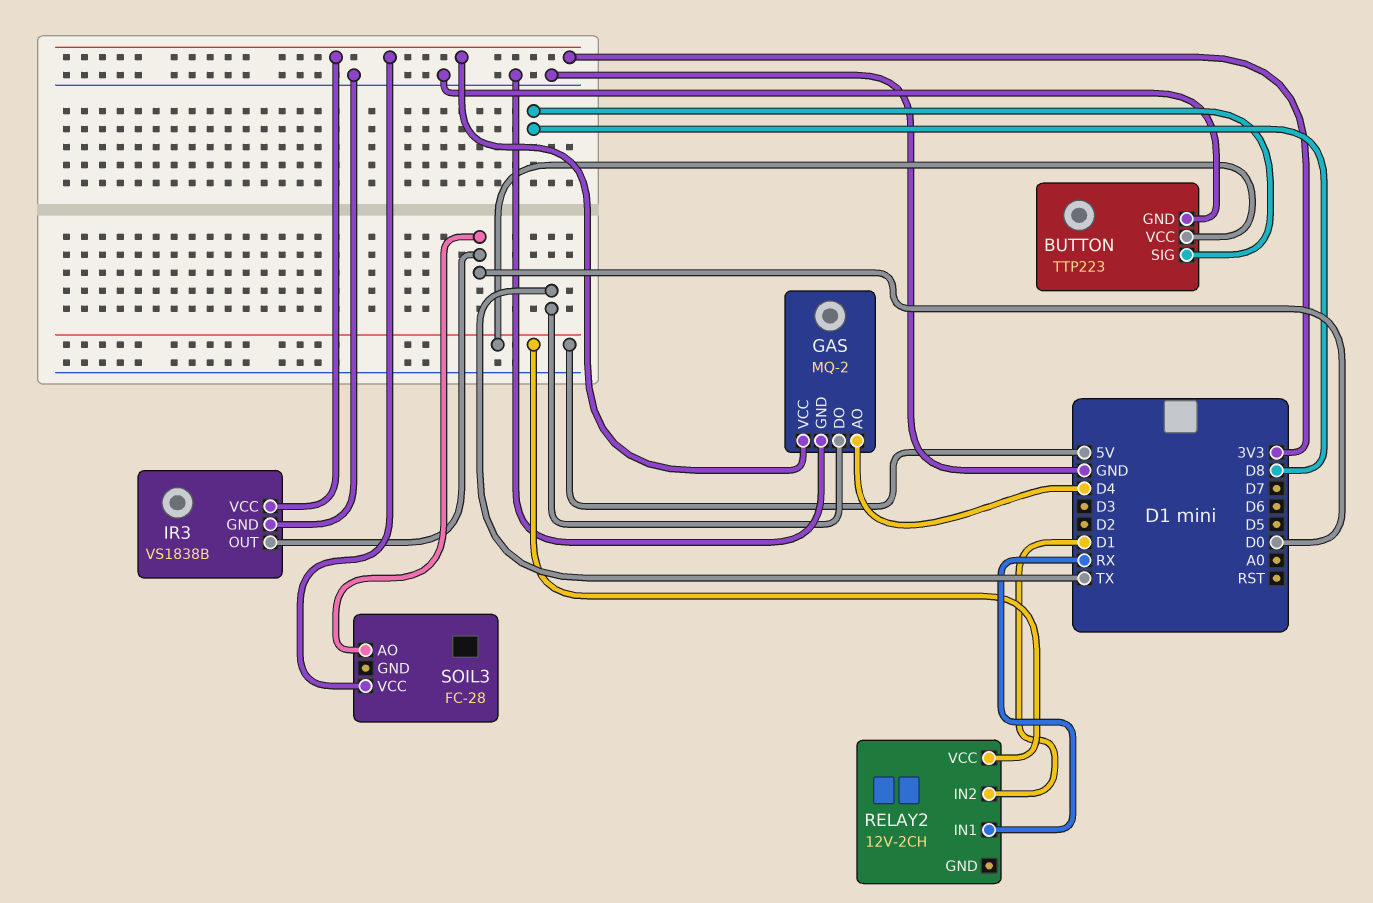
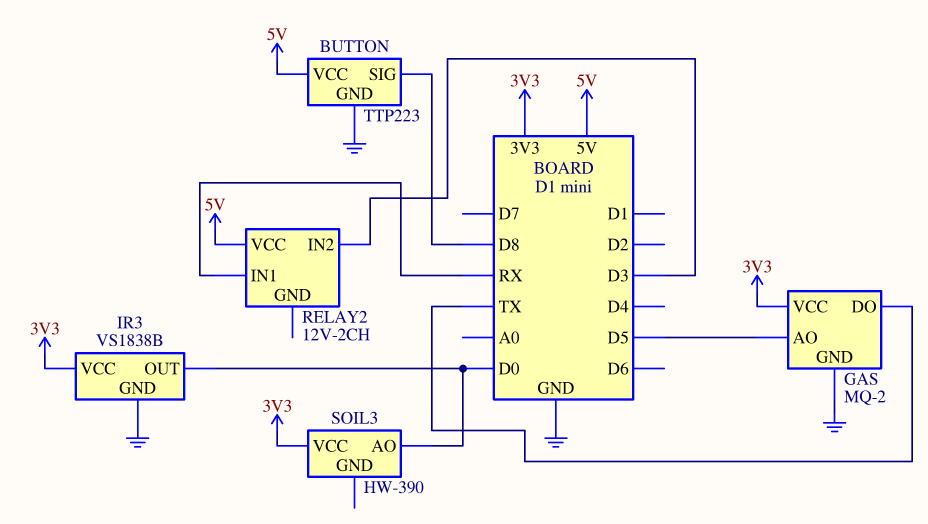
GAS pin AO: D4 -> D5
RELAY2 pin IN2: D1 -> D3
SOIL3: FC-28 -> HW-390

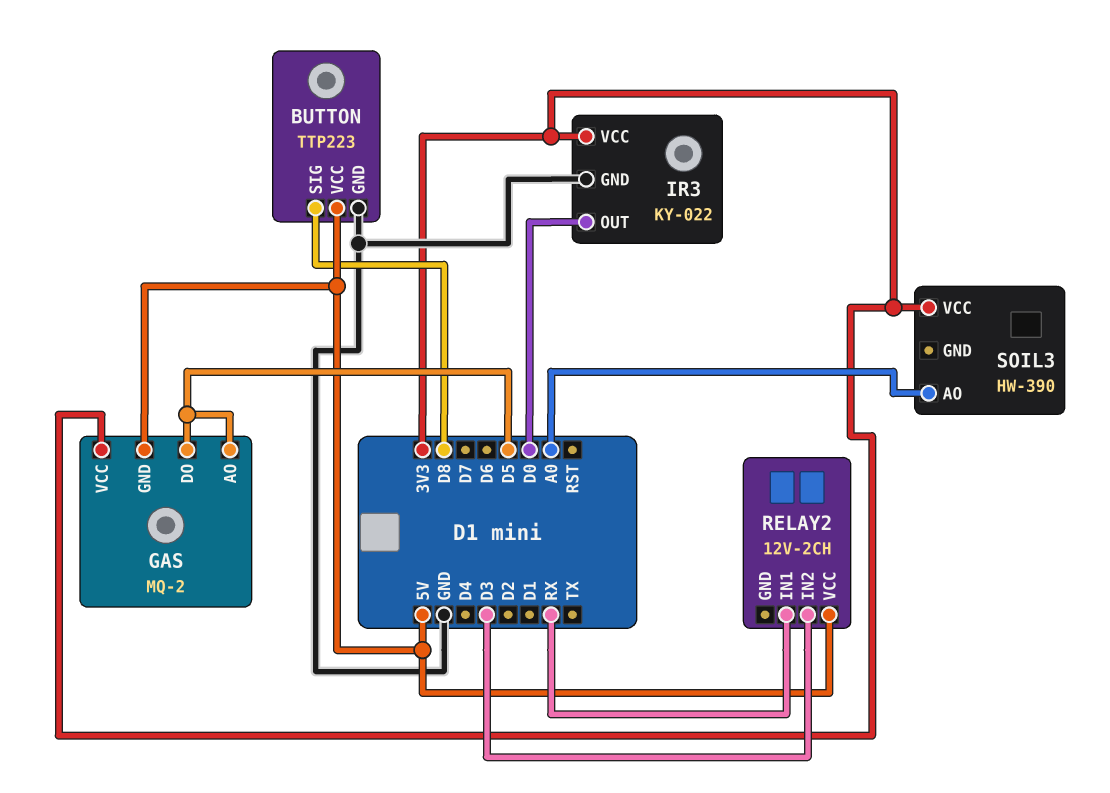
GAS pin DO: TX -> D5
GAS pin GND: GND -> 5V
IR3: VS1838B -> KY-022
SOIL3 pin AO: D0 -> A0

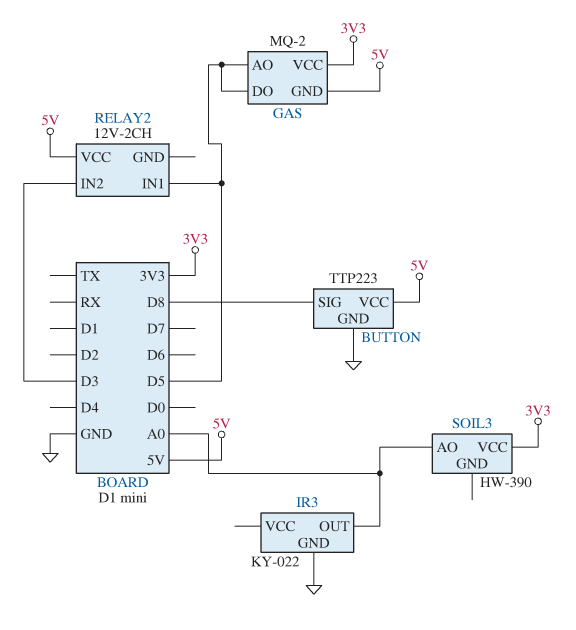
IR3 pin OUT: D0 -> A0
IR3 pin VCC: 3V3 -> none
RELAY2 pin IN1: RX -> D5

